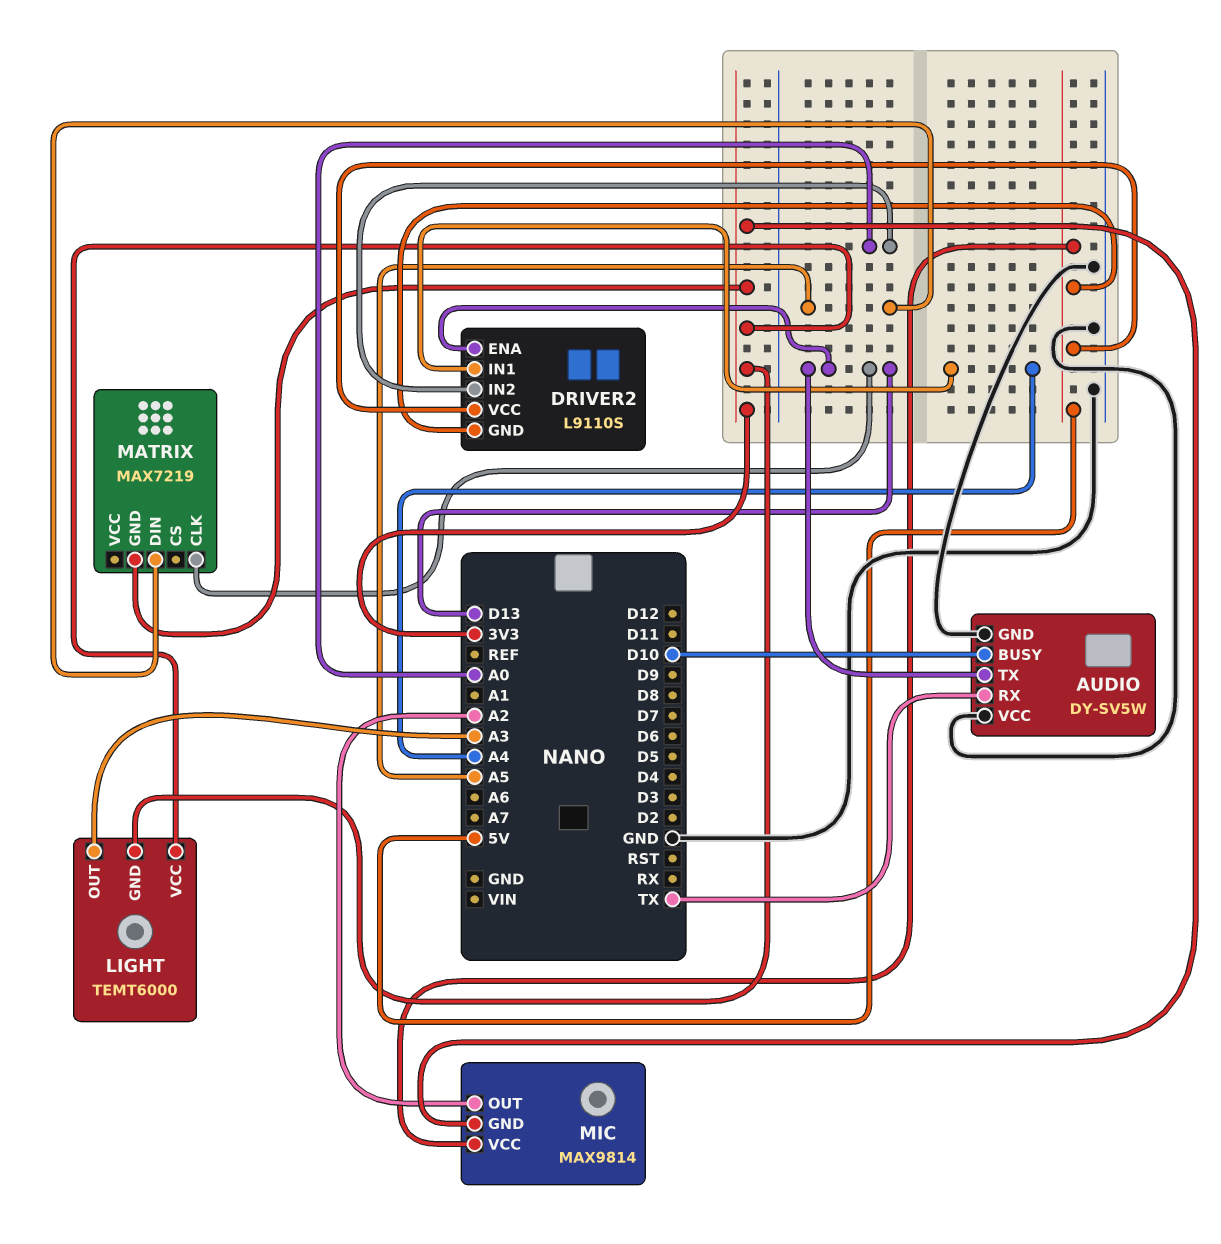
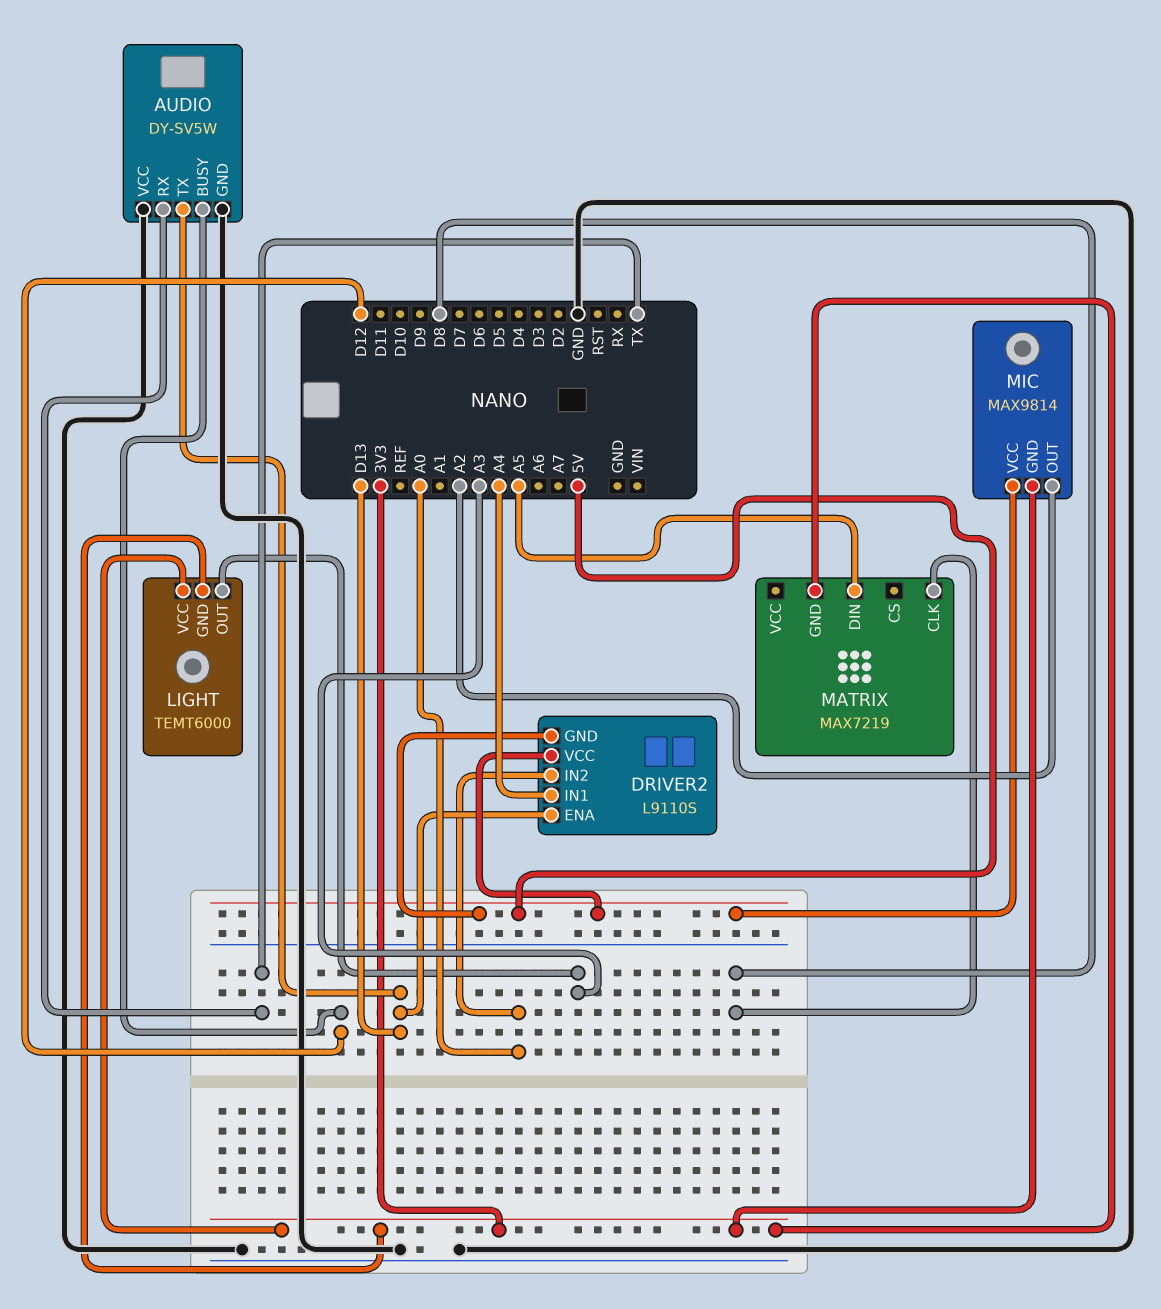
AUDIO pin BUSY: D10 -> D12
MATRIX pin CLK: D13 -> D8

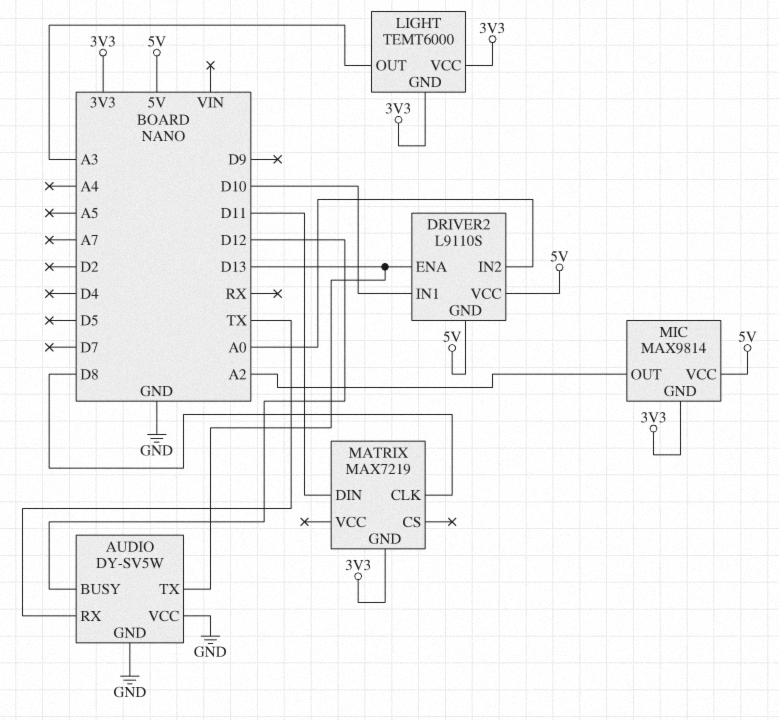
DRIVER2 pin IN1: A4 -> D10
MATRIX pin DIN: A5 -> D11

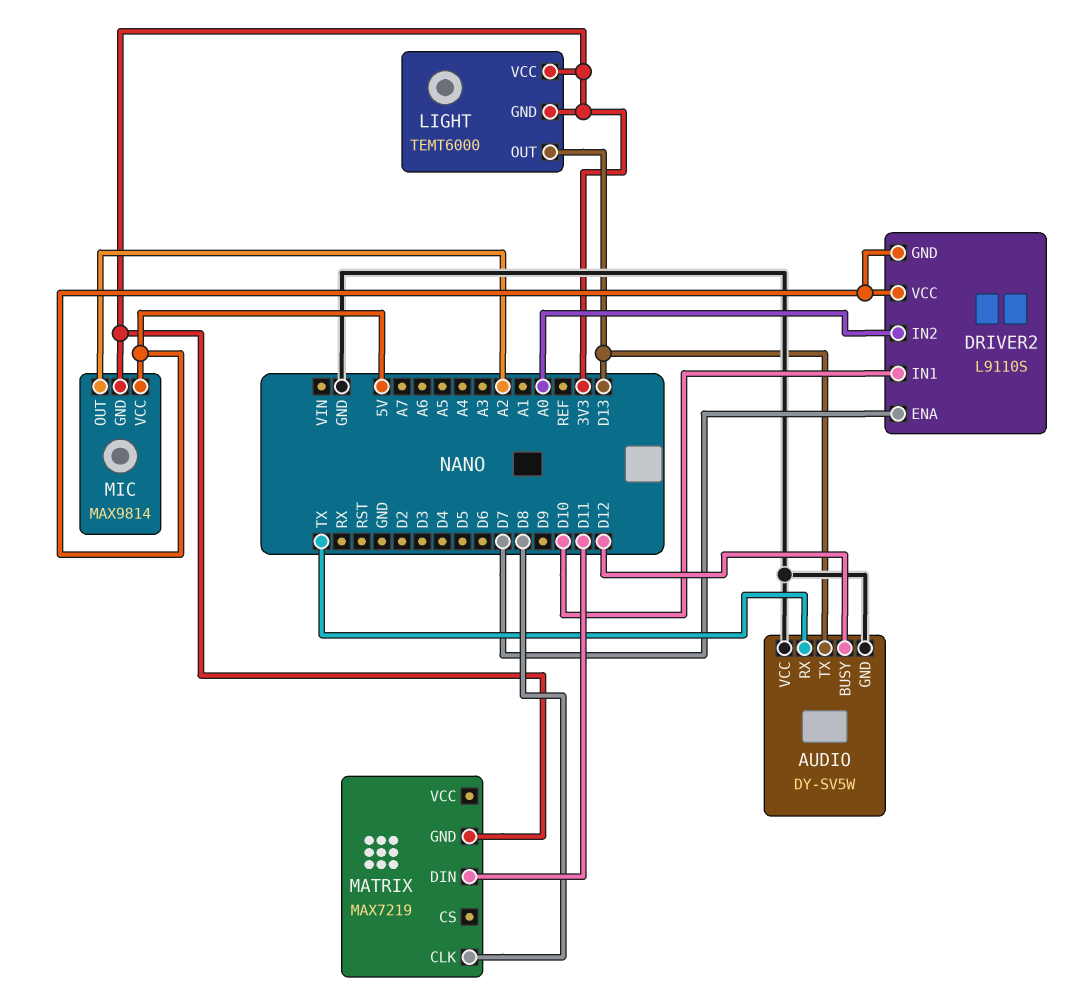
DRIVER2 pin ENA: D13 -> D7
LIGHT pin OUT: A3 -> D13

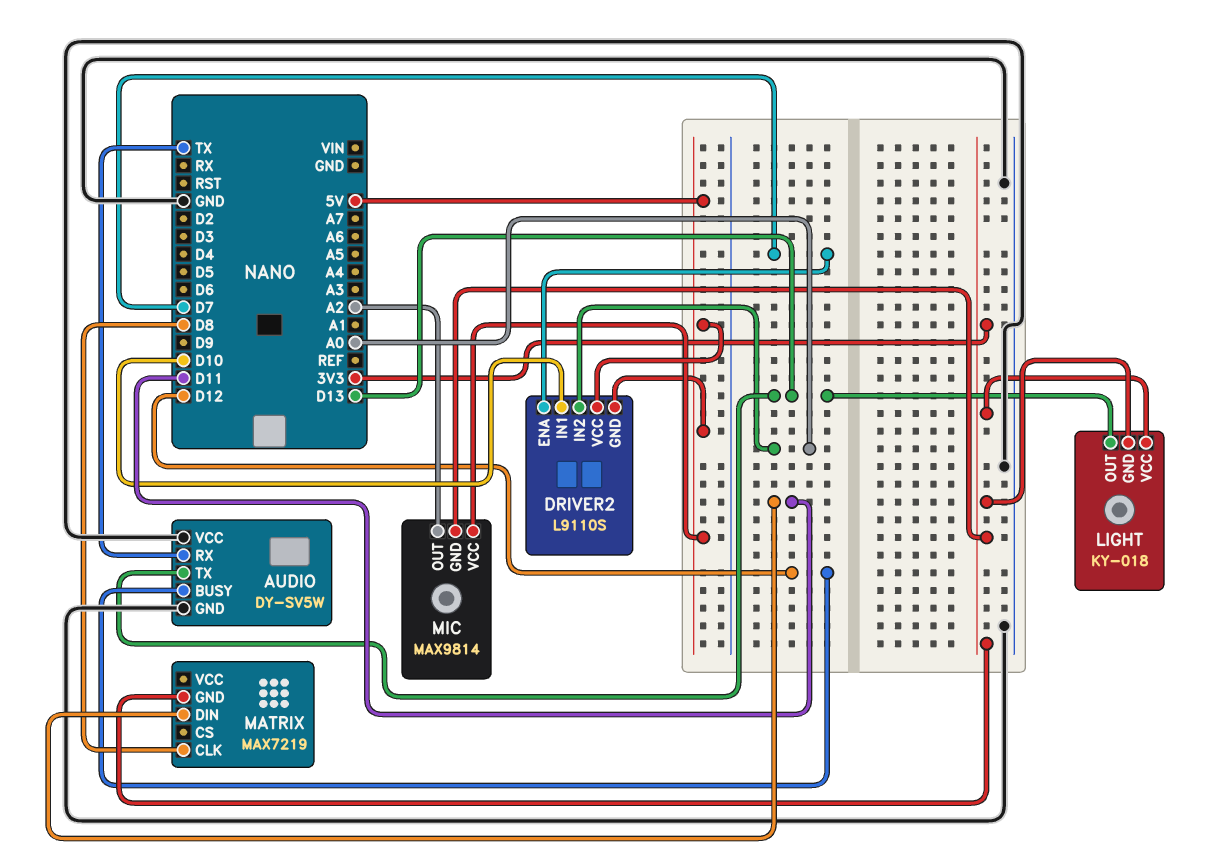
LIGHT: TEMT6000 -> KY-018

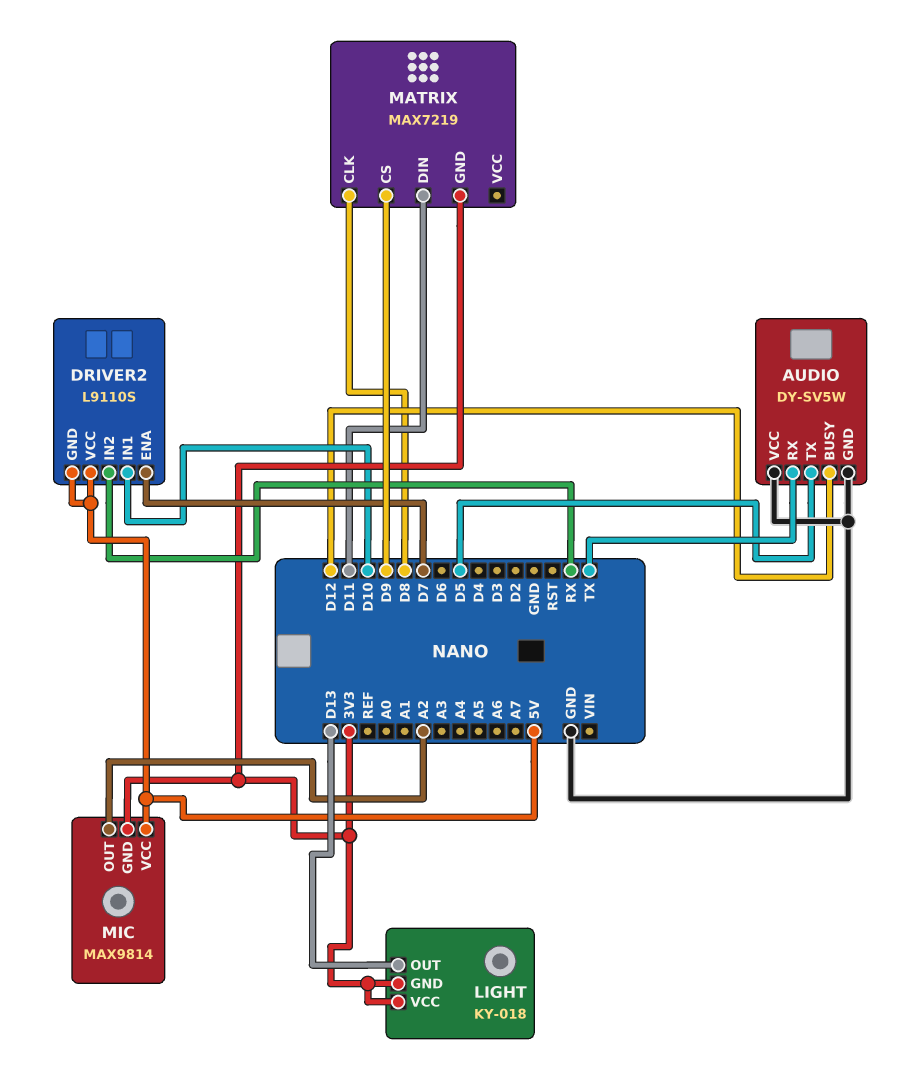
AUDIO pin TX: D13 -> D5
DRIVER2 pin IN2: A0 -> RX
MATRIX pin CS: none -> D9

